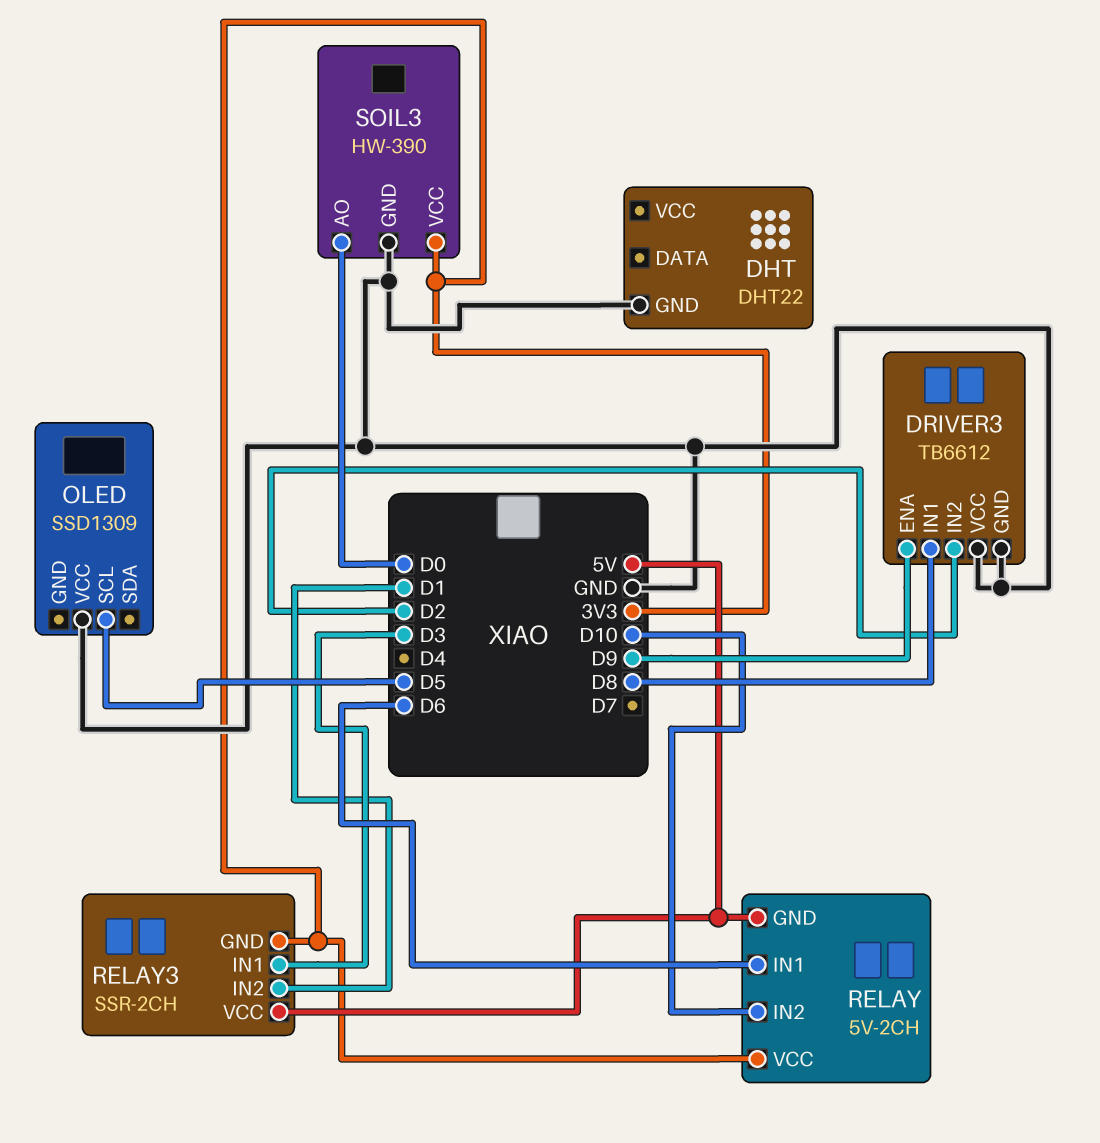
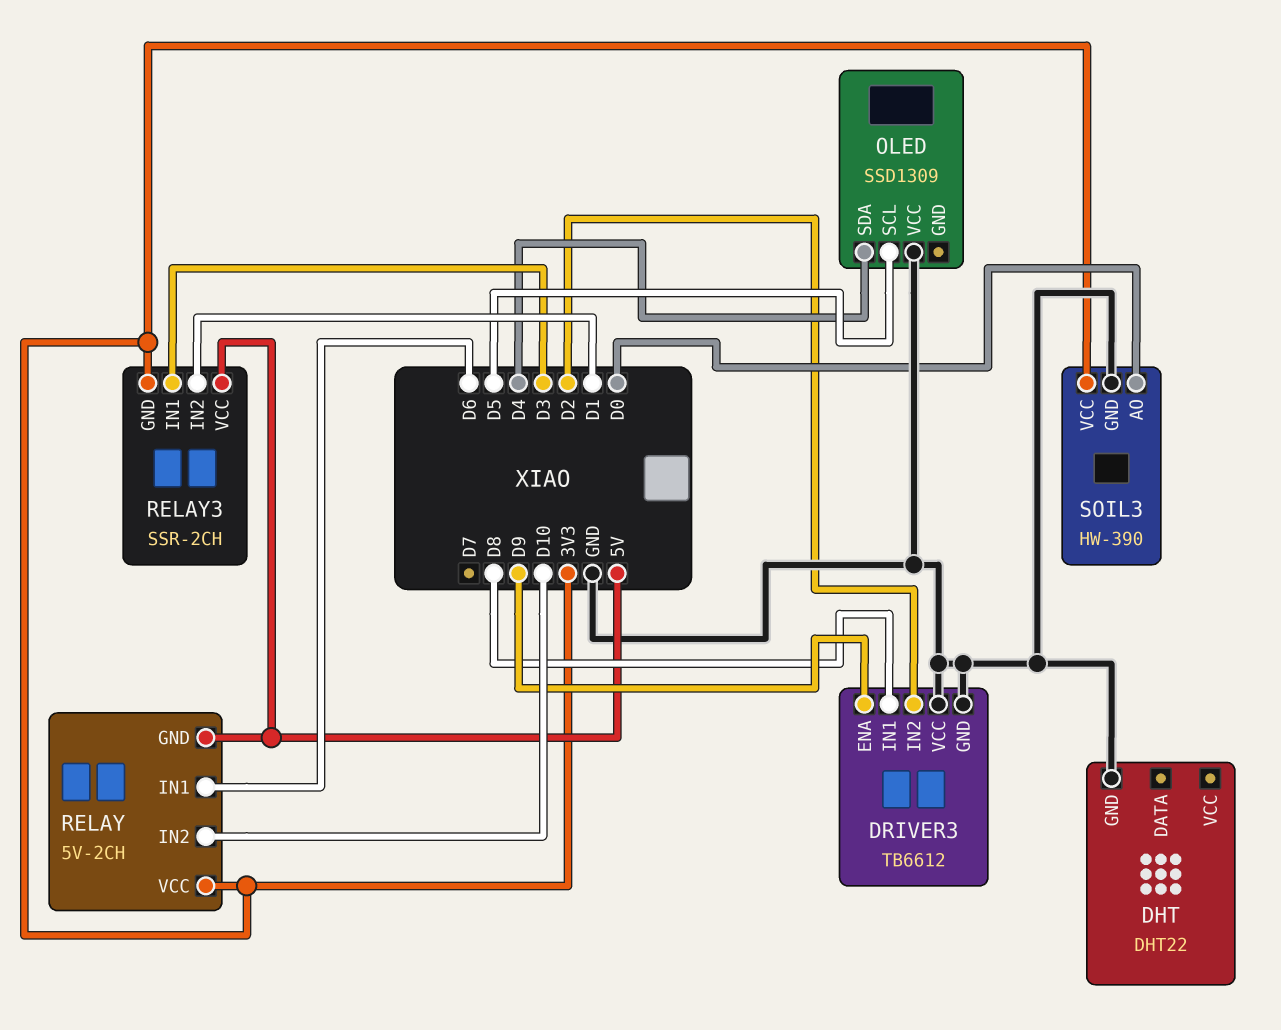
OLED pin SDA: none -> D4

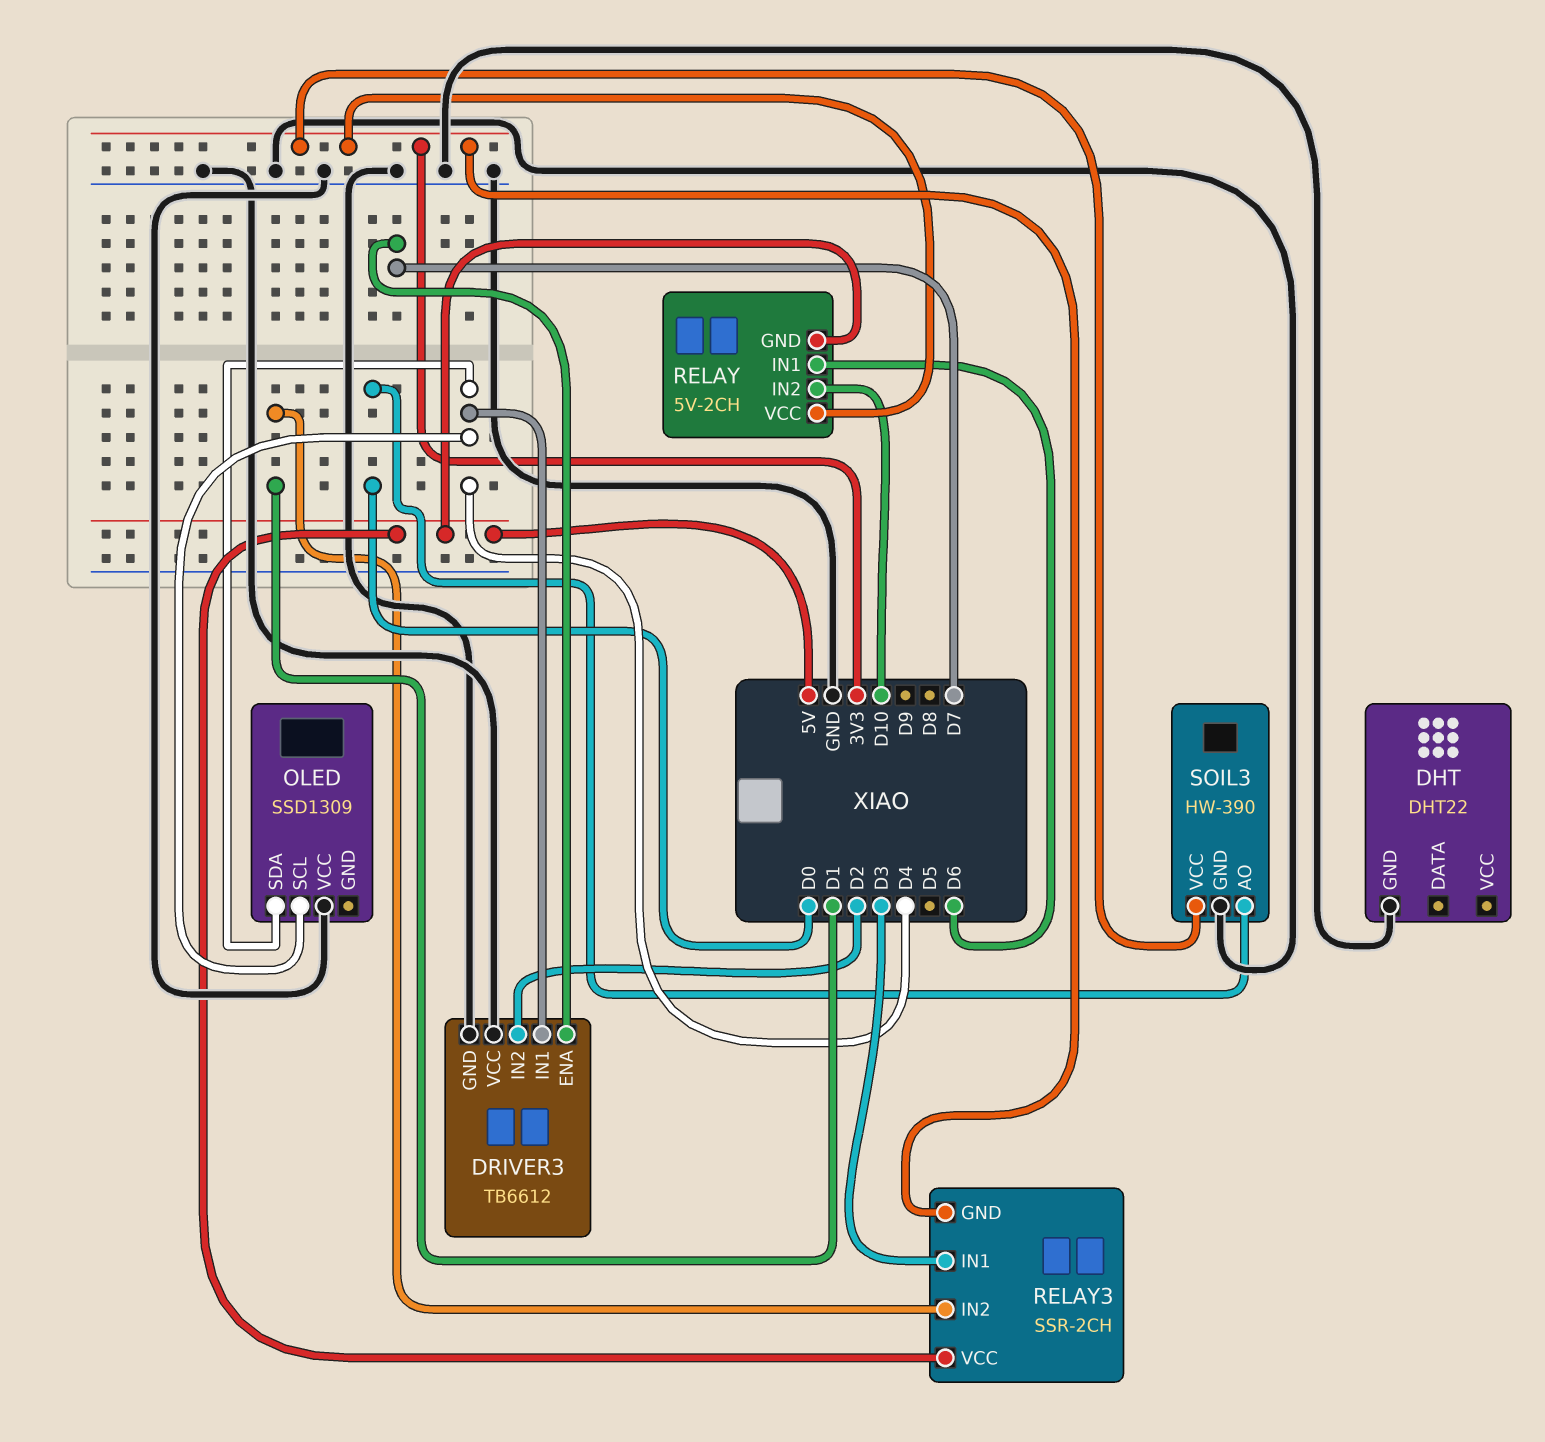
DRIVER3 pin ENA: D9 -> D7
DRIVER3 pin IN1: D8 -> D4
OLED pin SCL: D5 -> D4

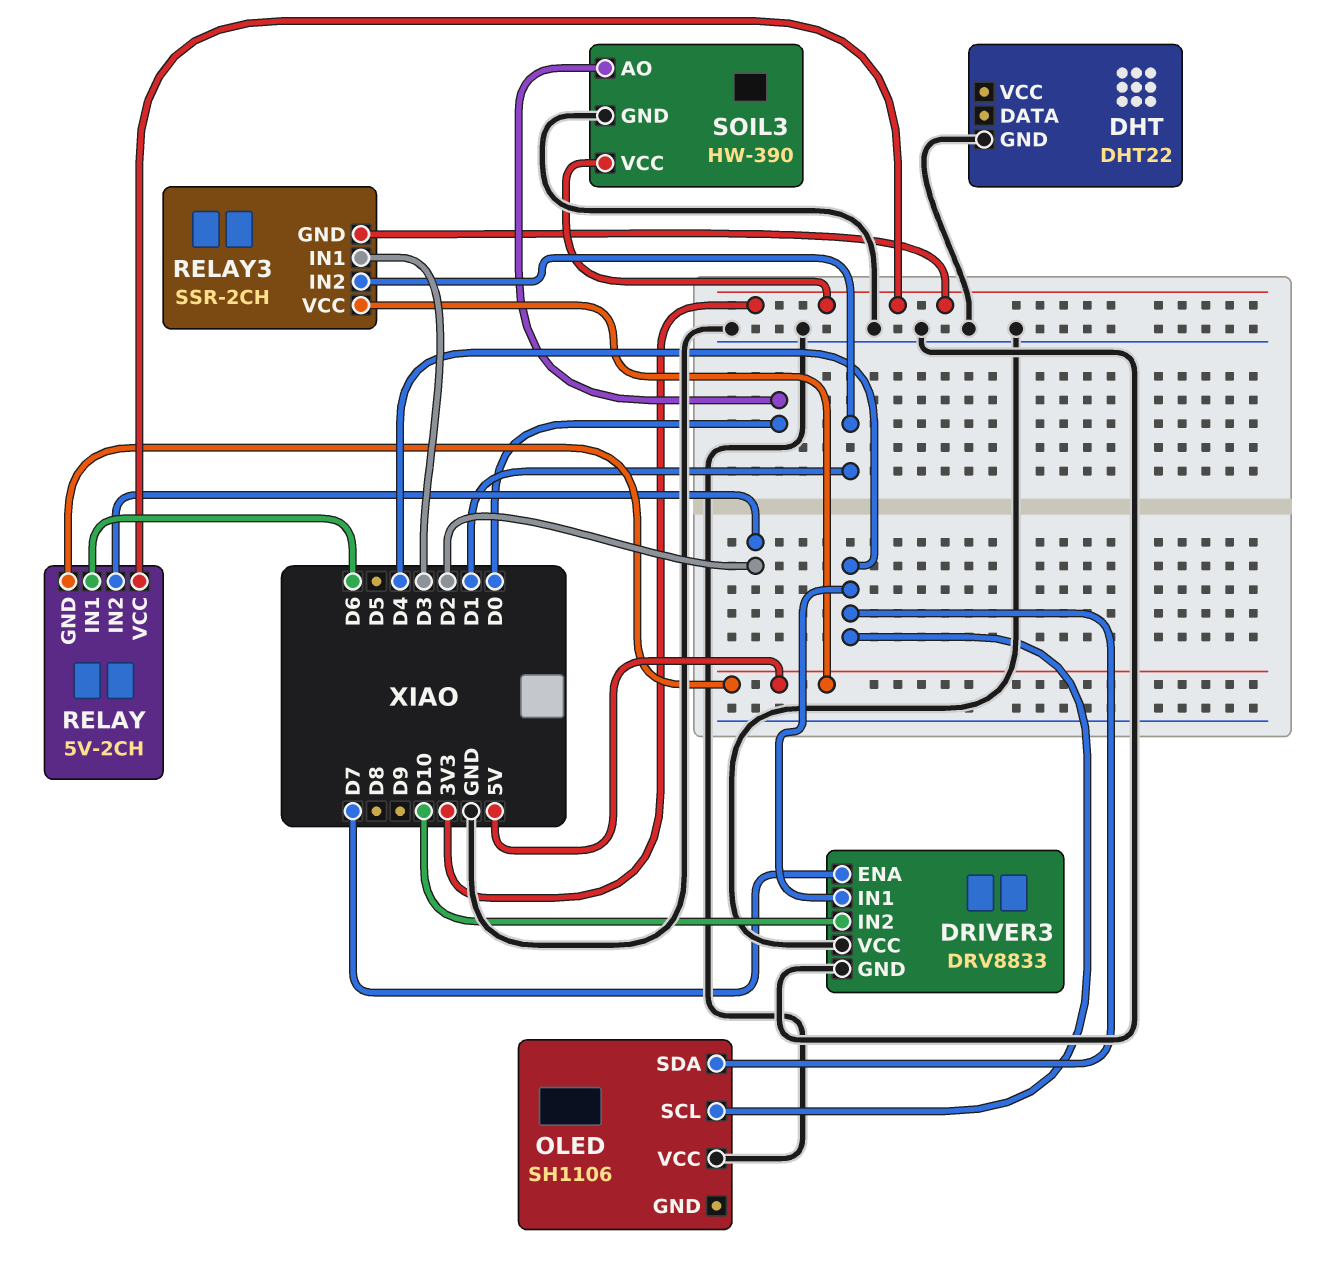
DRIVER3: TB6612 -> DRV8833
DRIVER3 pin IN2: D2 -> D10
OLED: SSD1309 -> SH1106
RELAY pin IN2: D10 -> D2

